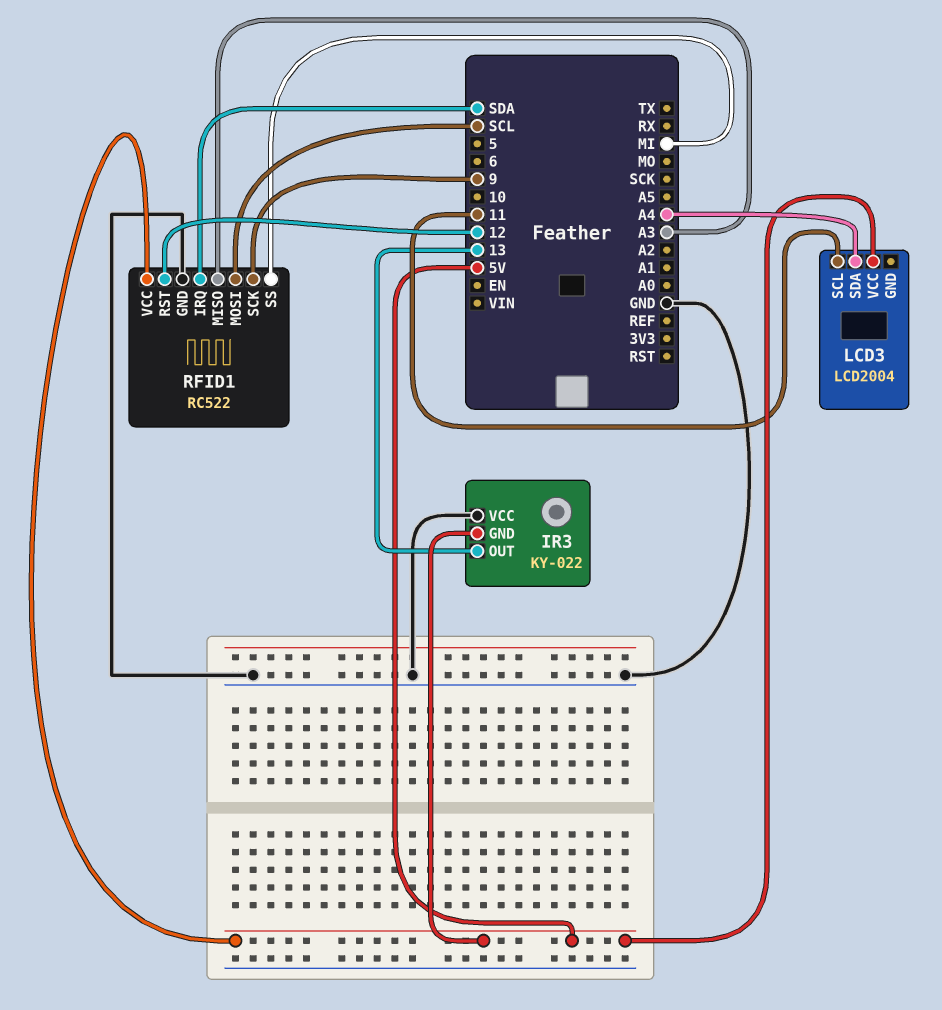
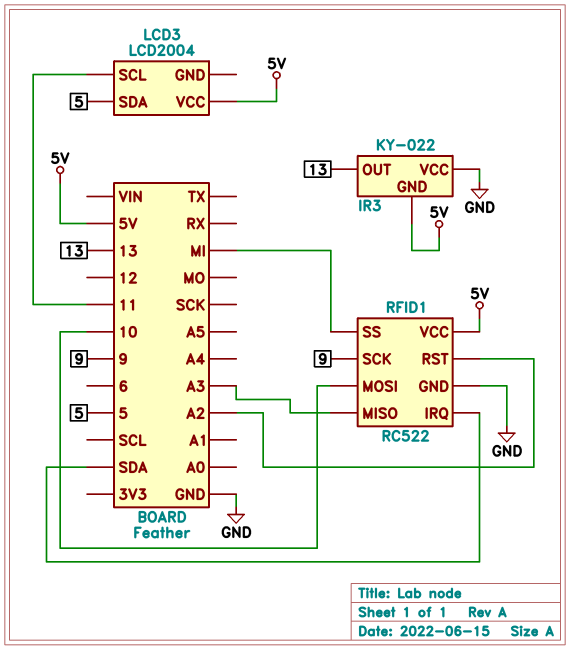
LCD3 pin SDA: A4 -> 5
RFID1 pin MOSI: SCL -> 10
RFID1 pin RST: 12 -> A2

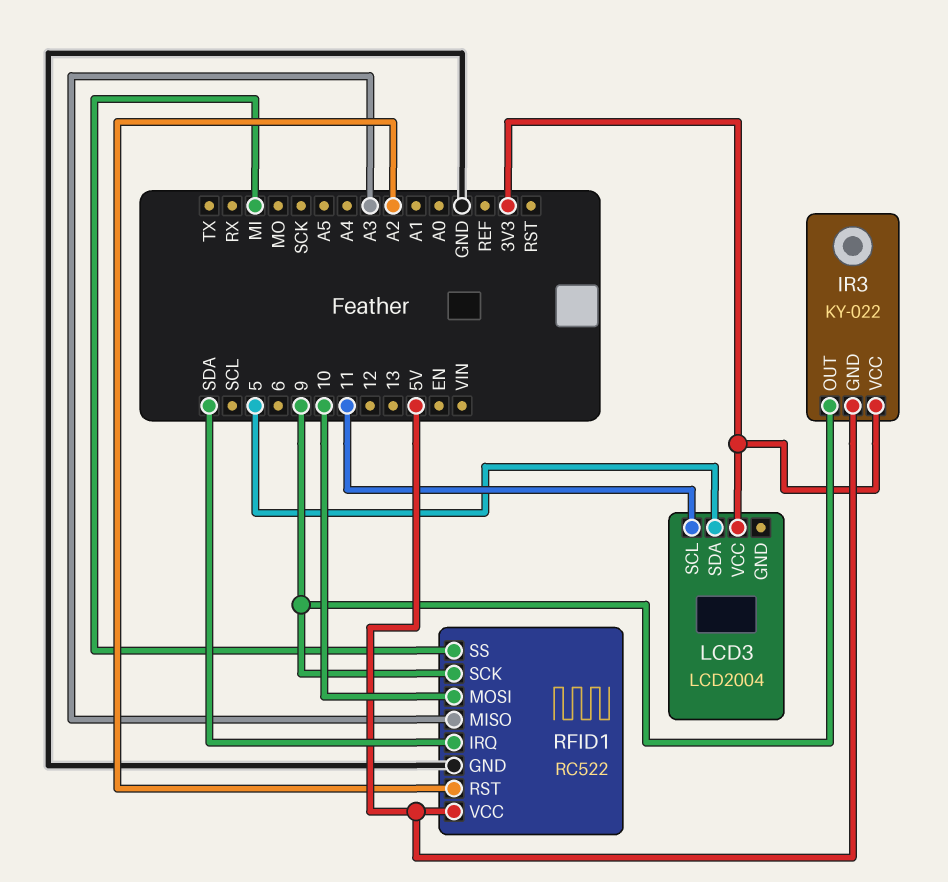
IR3 pin OUT: 13 -> 9
IR3 pin VCC: GND -> 3V3
LCD3 pin VCC: 5V -> 3V3

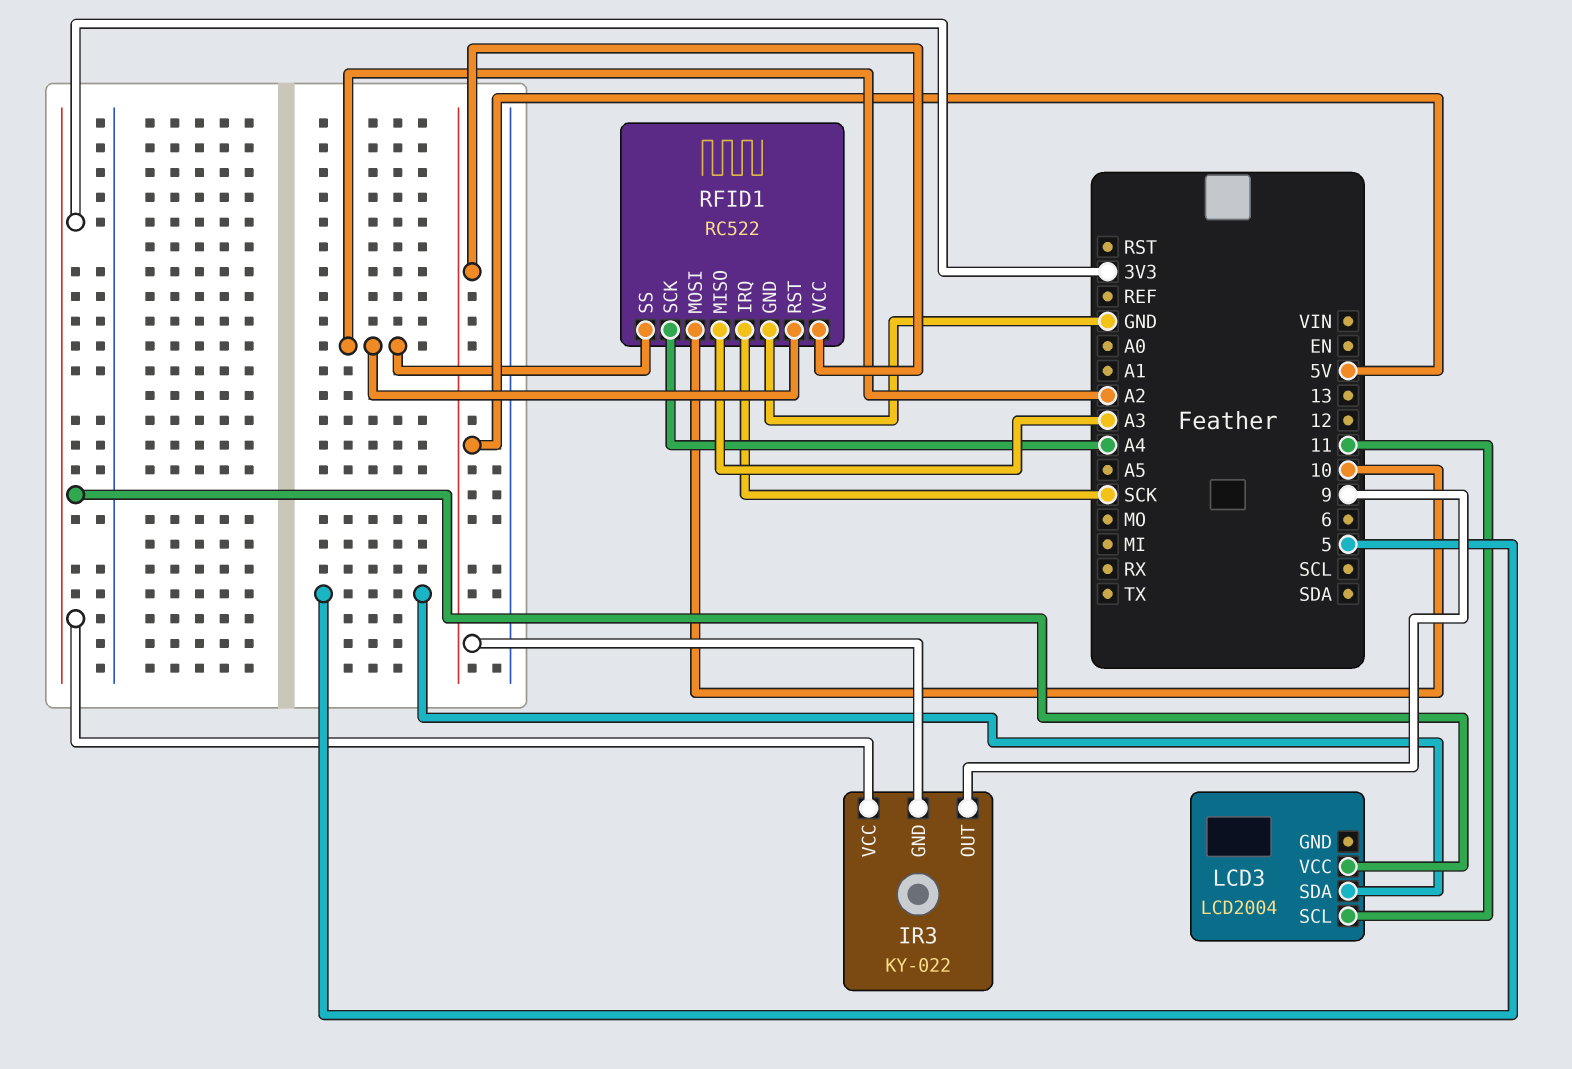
RFID1 pin IRQ: SDA -> SCK
RFID1 pin SCK: 9 -> A4
RFID1 pin SS: MI -> A2

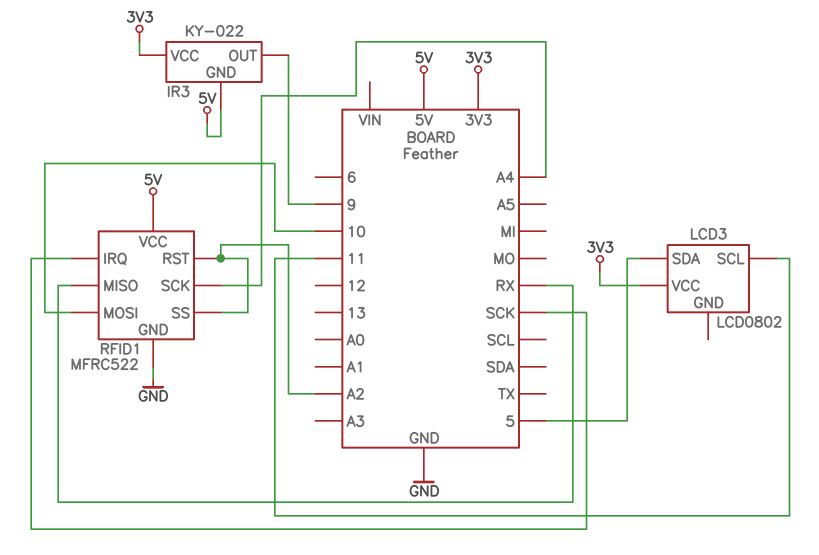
LCD3: LCD2004 -> LCD0802
RFID1: RC522 -> MFRC522
RFID1 pin MISO: A3 -> RX

